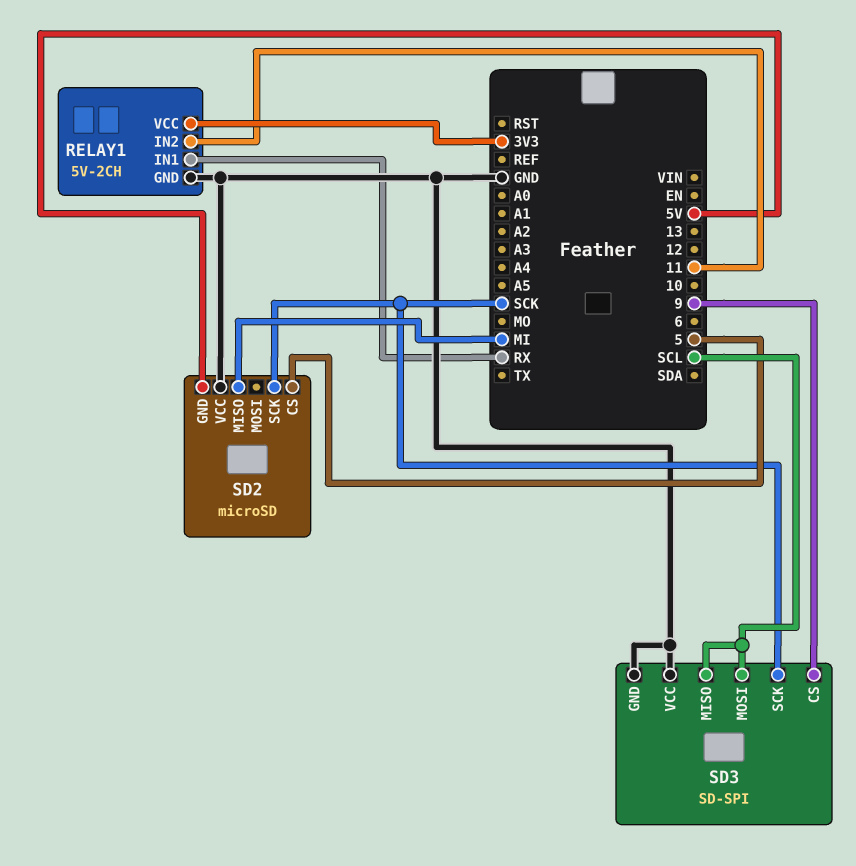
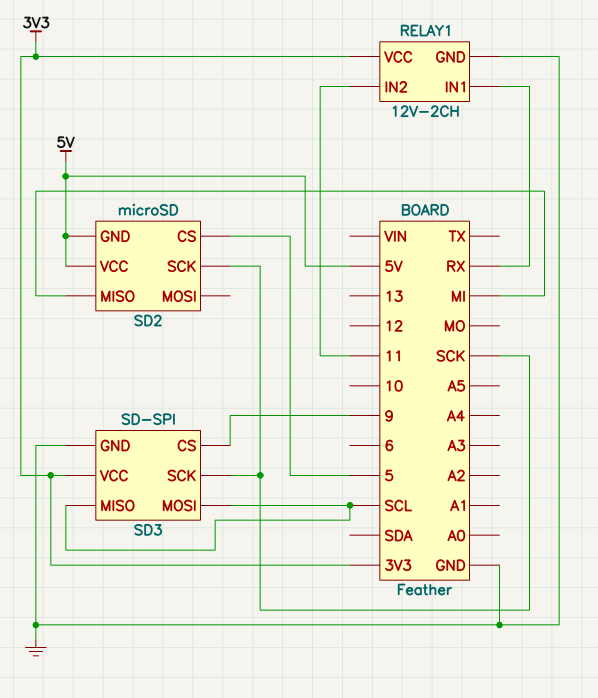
RELAY1: 5V-2CH -> 12V-2CH
SD2 pin VCC: GND -> 5V
SD3 pin VCC: GND -> 3V3

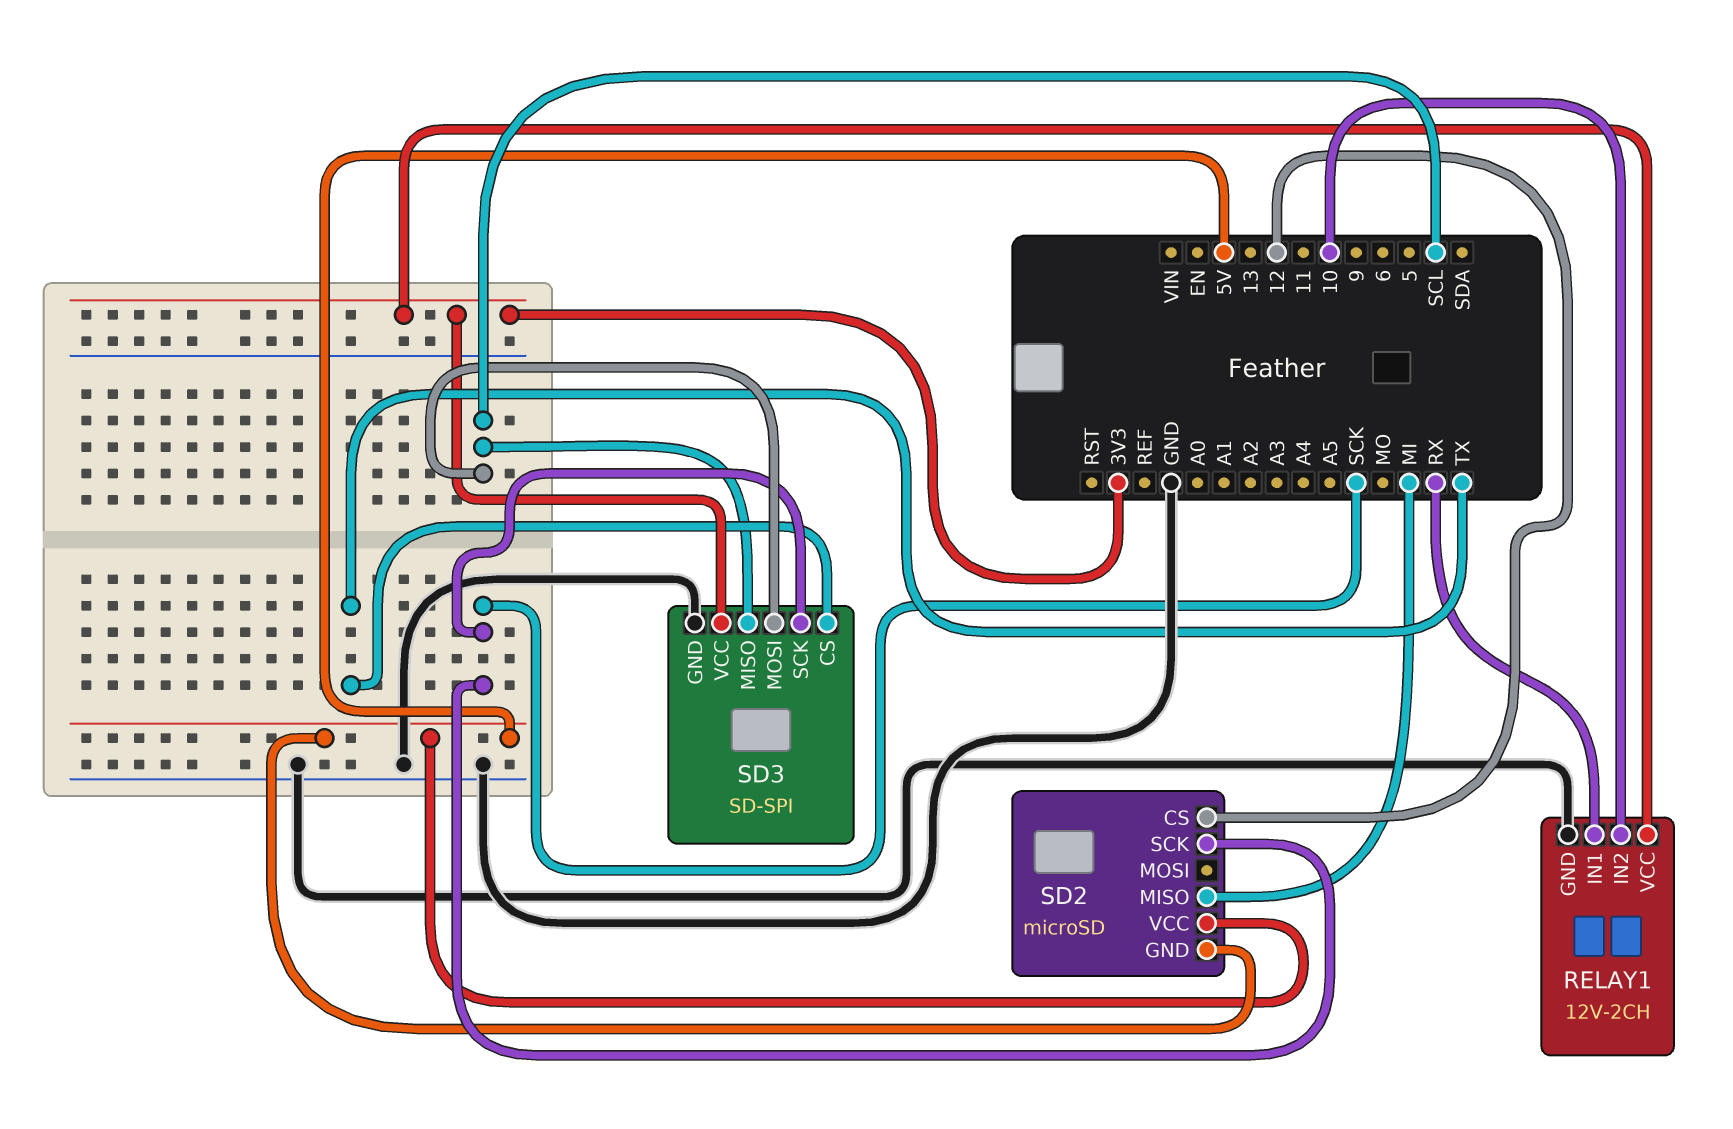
RELAY1 pin IN2: 11 -> 10
SD2 pin CS: 5 -> 12
SD3 pin CS: 9 -> TX

